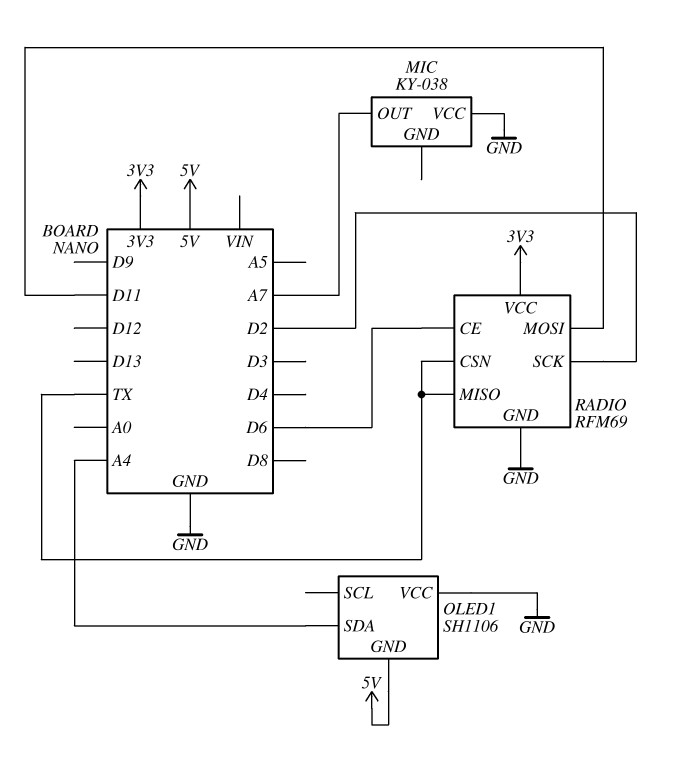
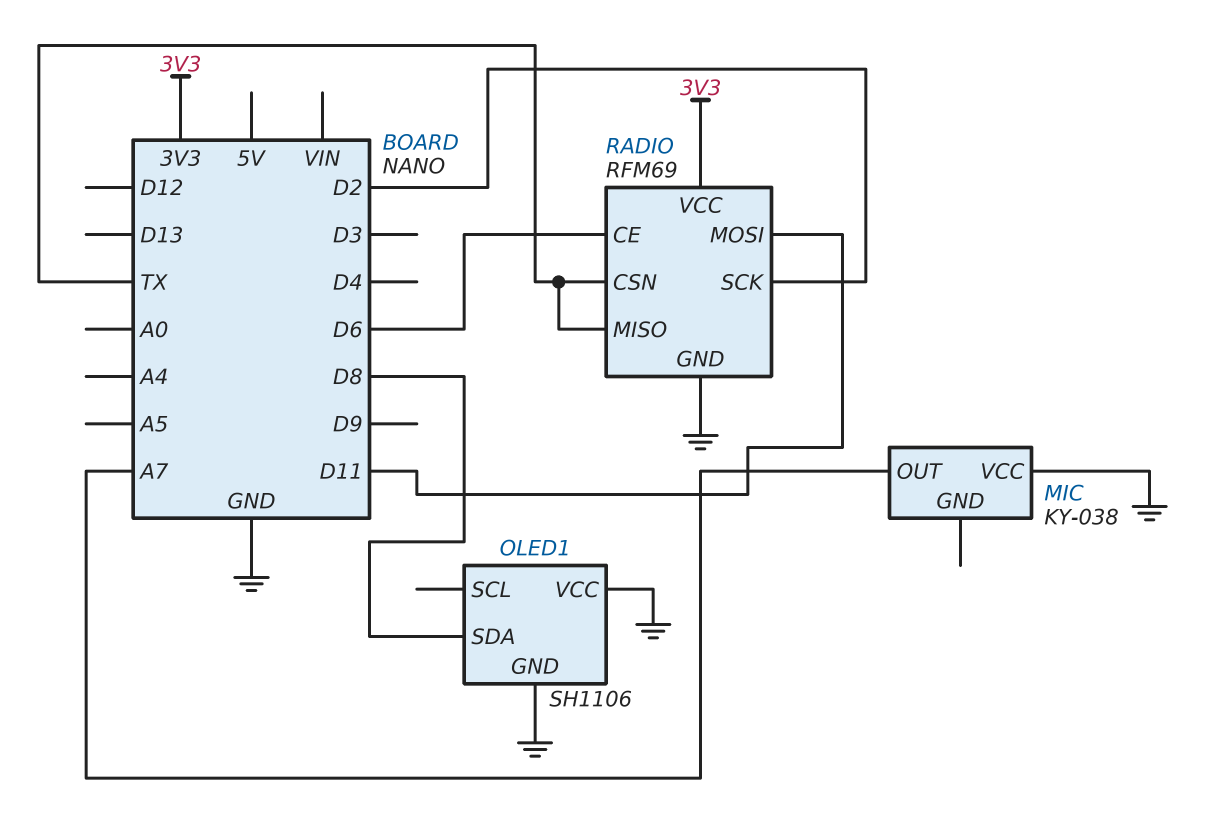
OLED1 pin GND: 5V -> GND
OLED1 pin SDA: A4 -> D8

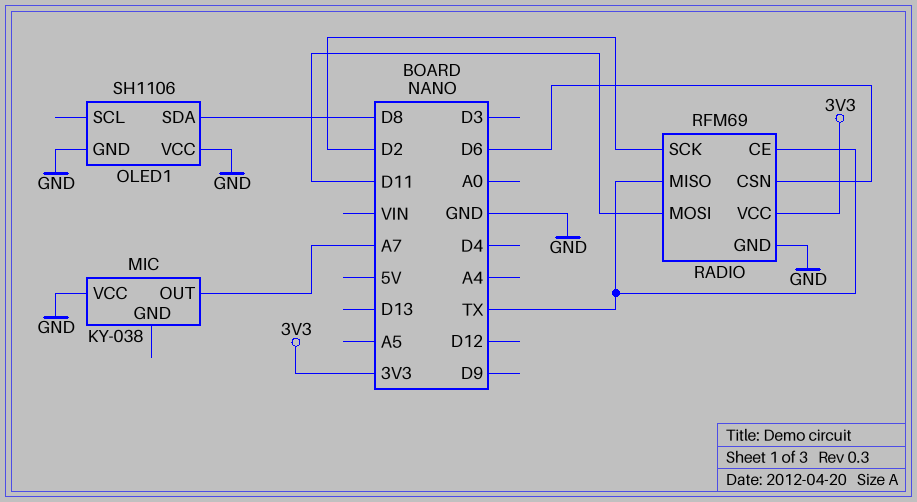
RADIO pin CE: D6 -> TX
RADIO pin CSN: TX -> D6

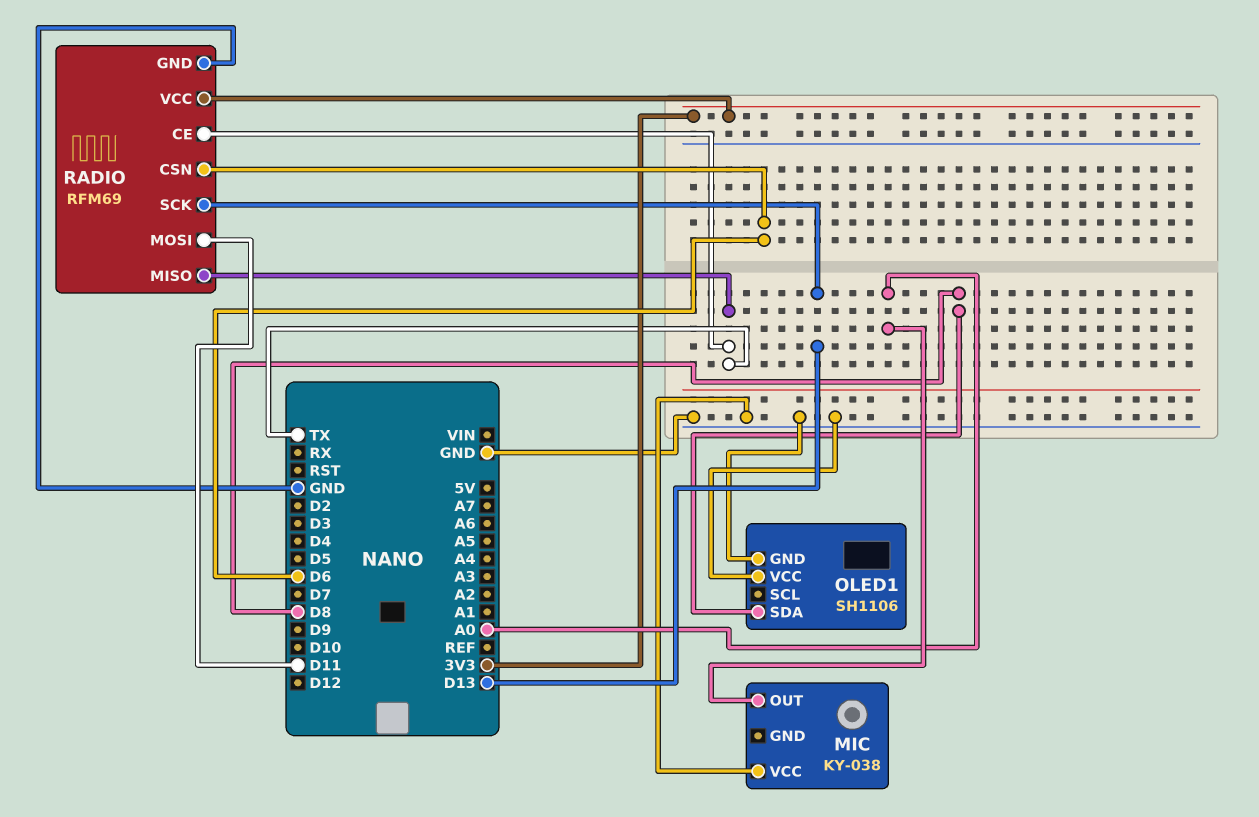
MIC pin OUT: A7 -> A0
RADIO pin SCK: D2 -> D13

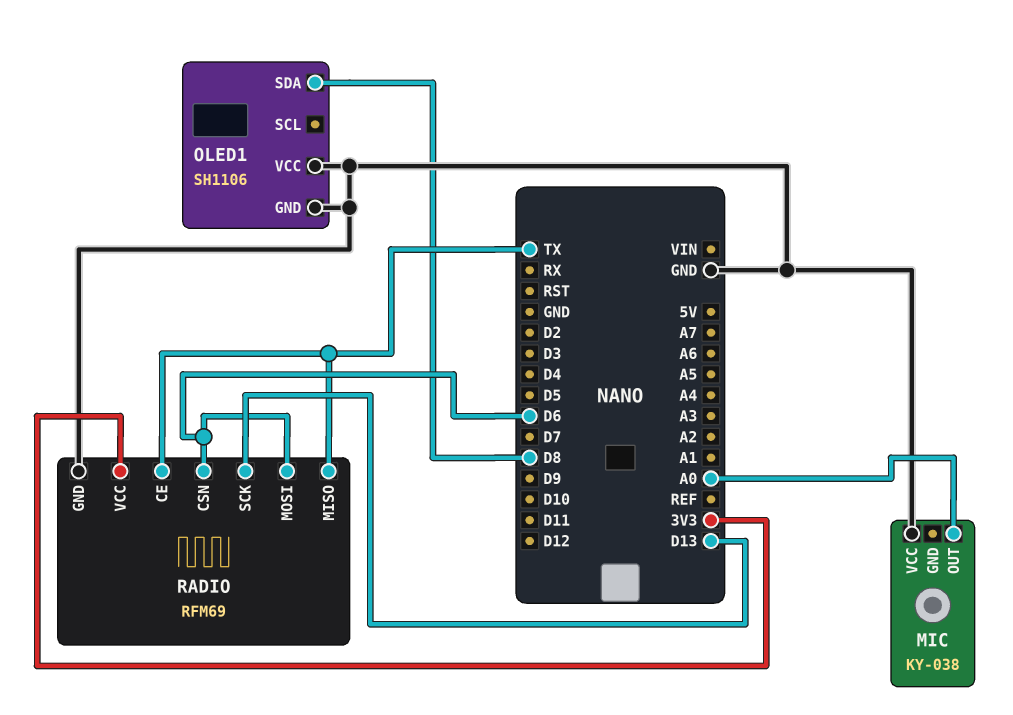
RADIO pin MOSI: D11 -> D6

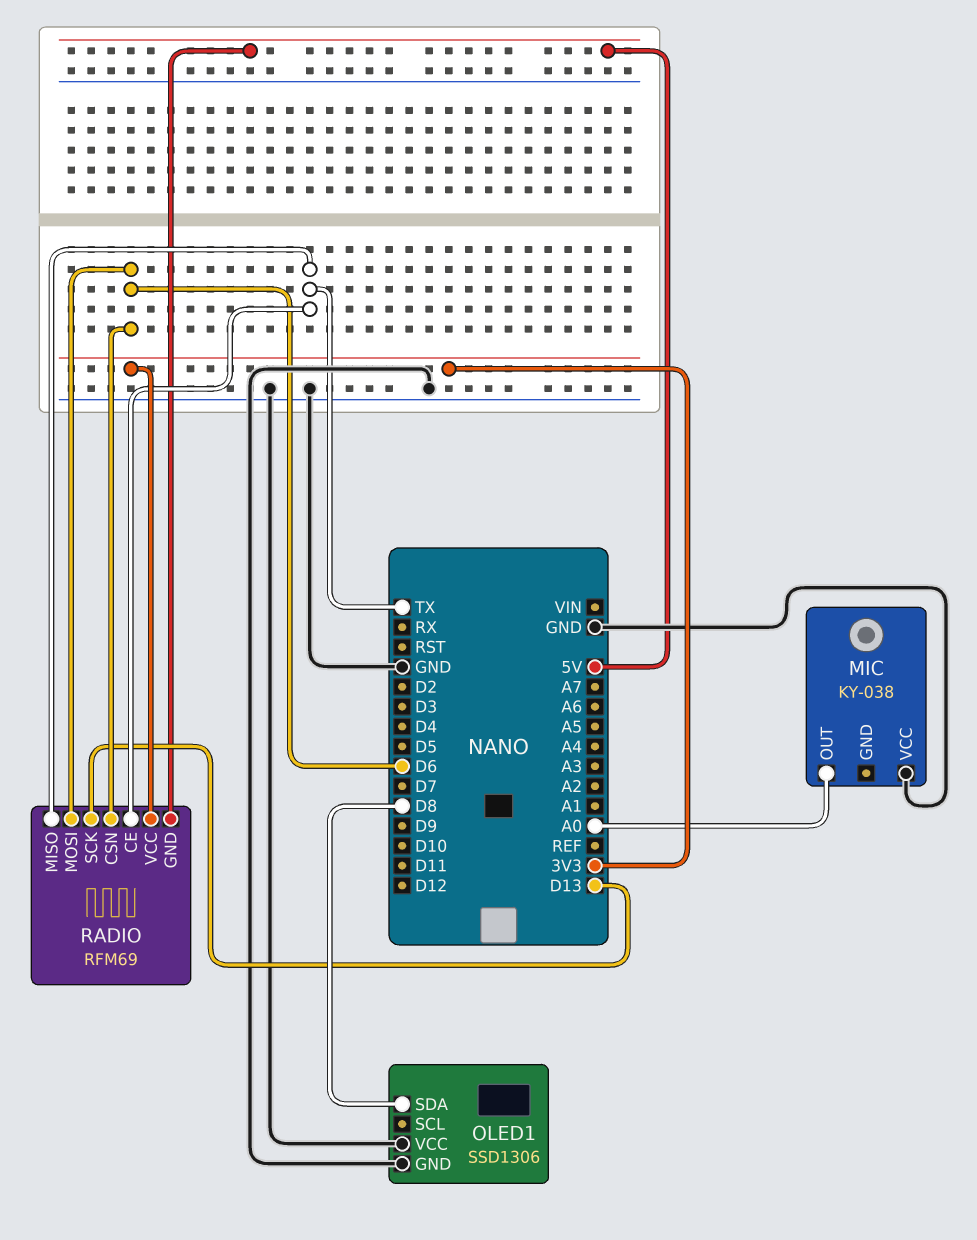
OLED1: SH1106 -> SSD1306
RADIO pin GND: GND -> 5V

